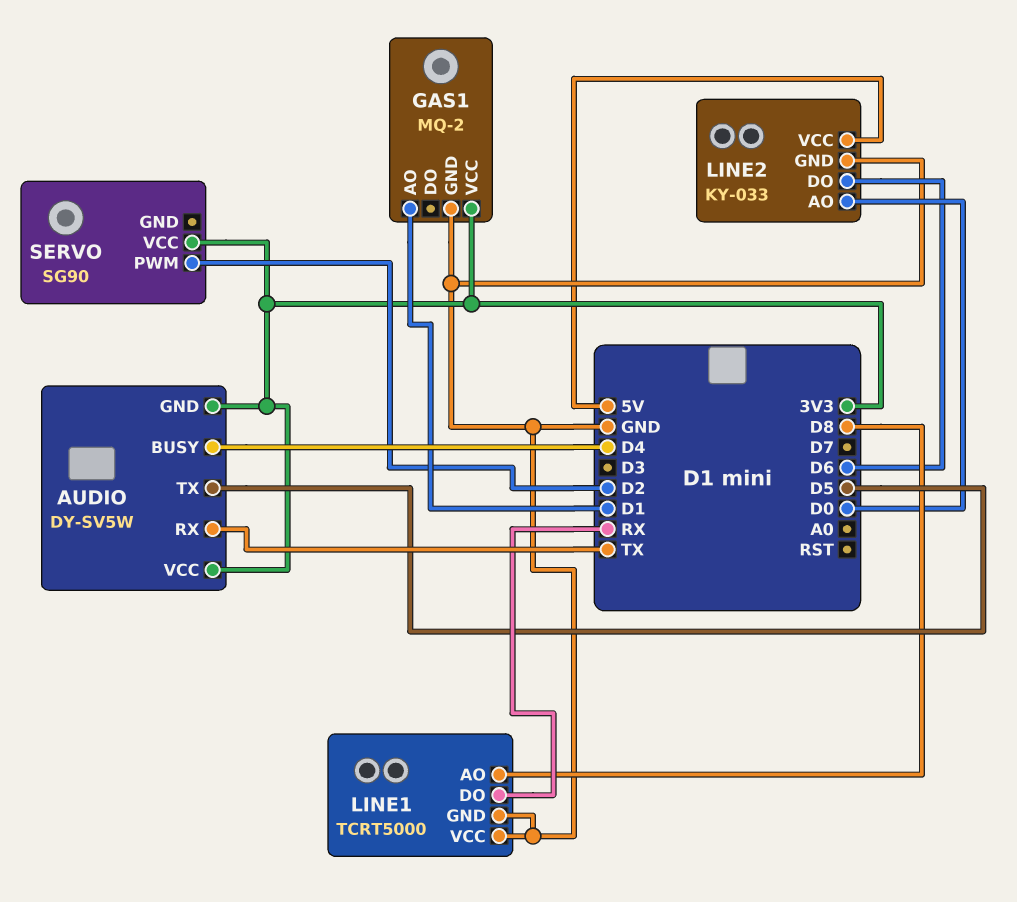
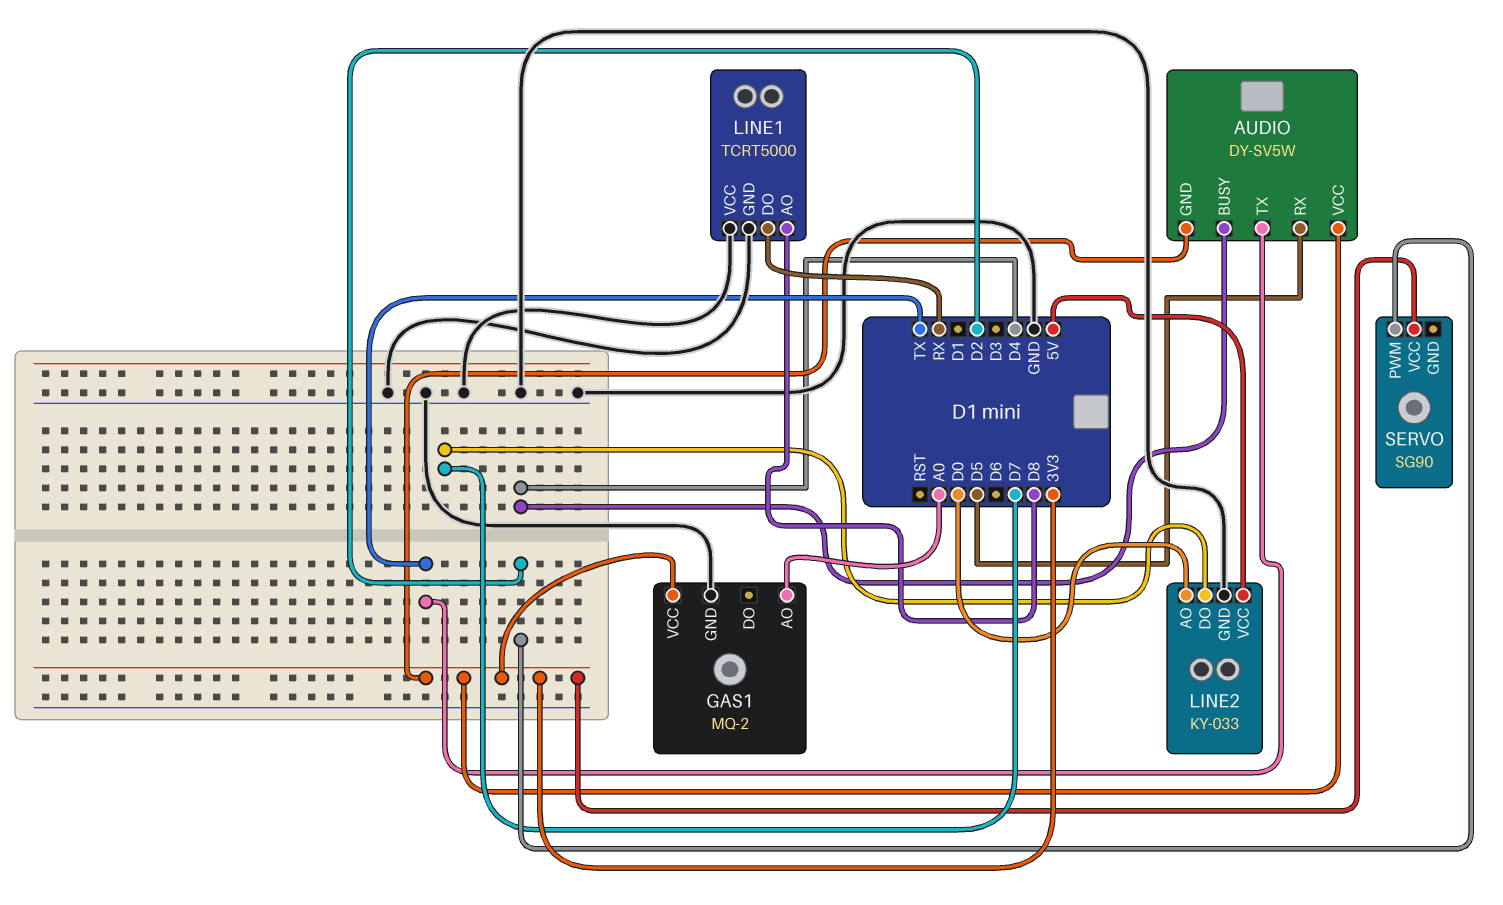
AUDIO pin RX: TX -> D5
AUDIO pin TX: D5 -> TX
GAS1 pin AO: D1 -> A0
LINE2 pin DO: D6 -> D7

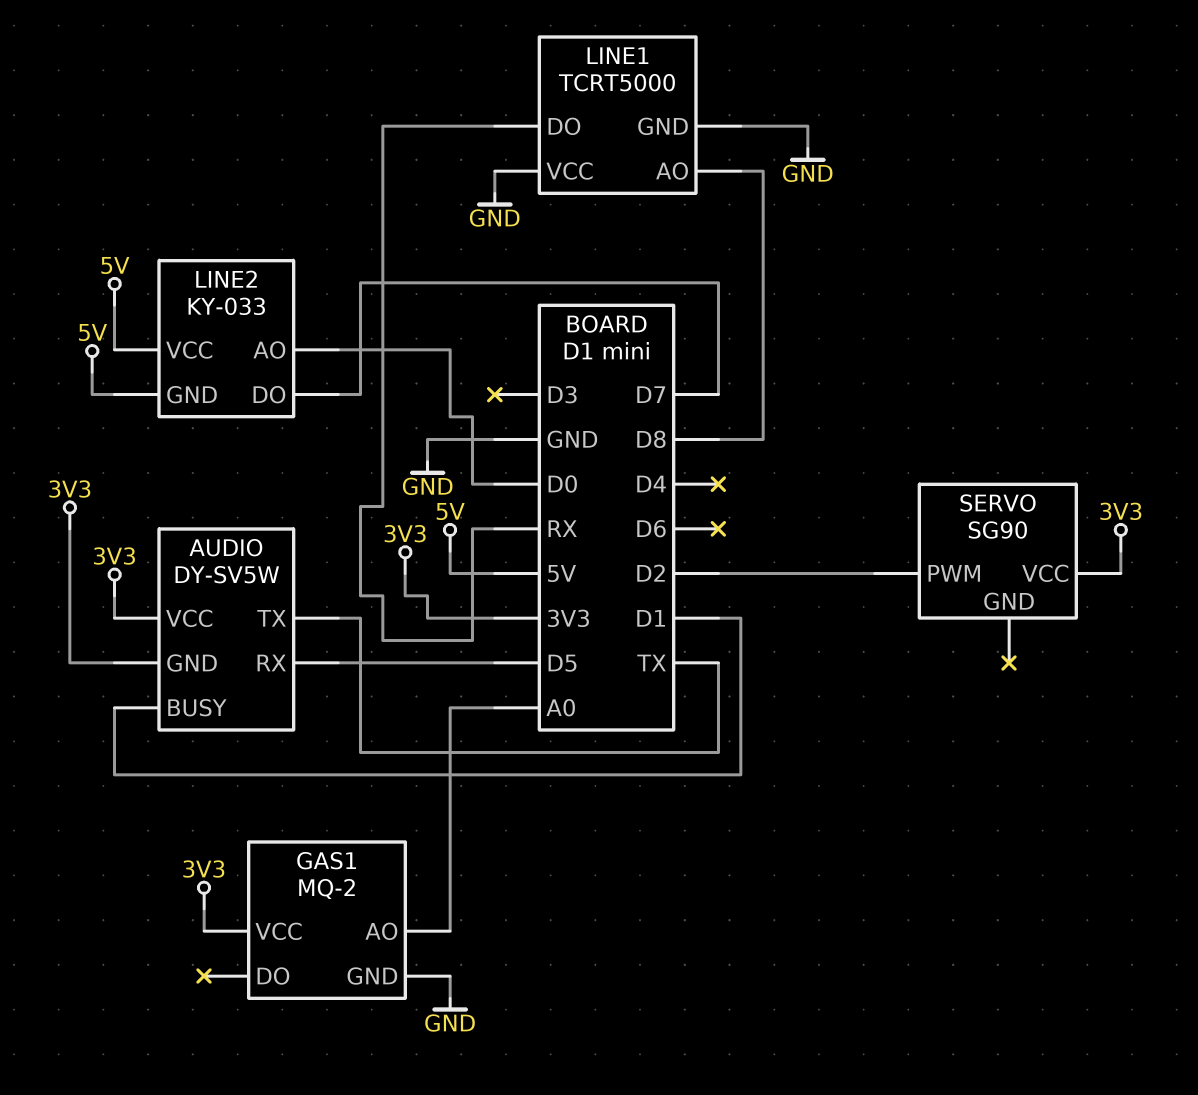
AUDIO pin BUSY: D4 -> D1
LINE2 pin GND: GND -> 5V

